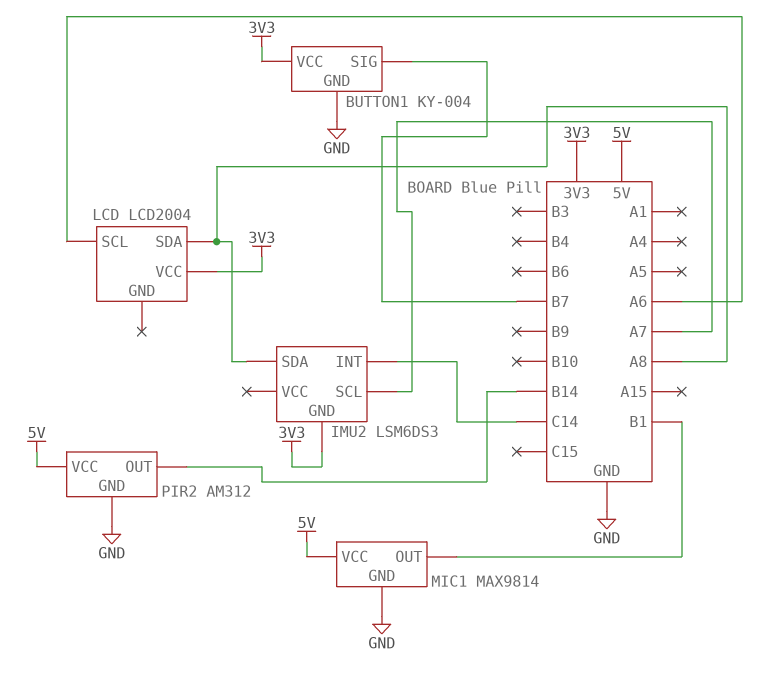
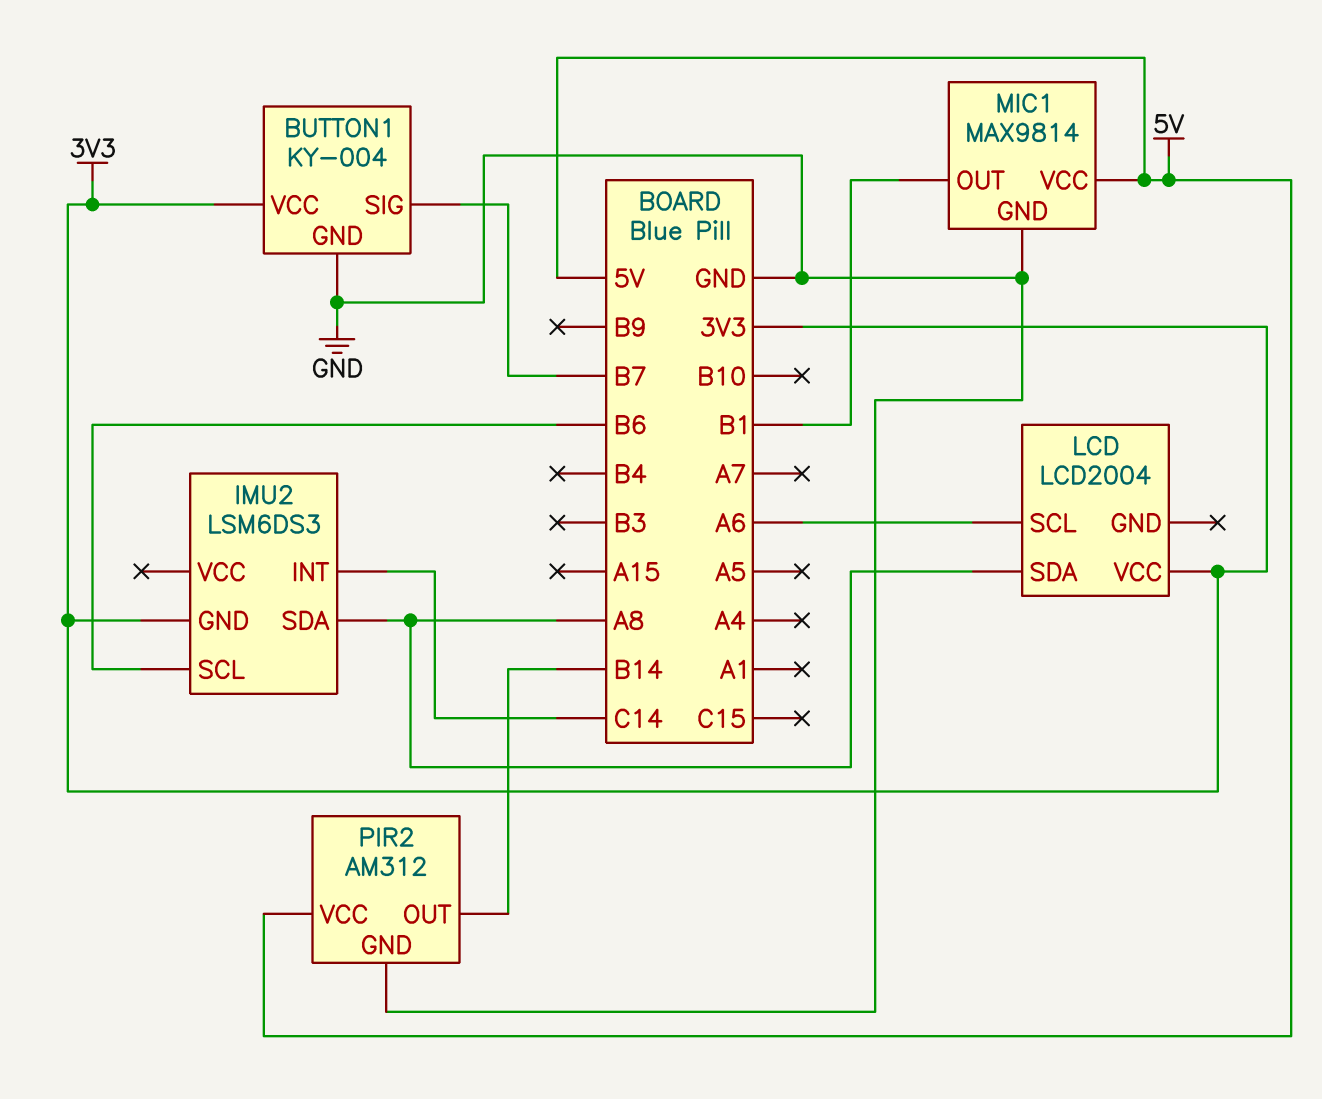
IMU2 pin SCL: A7 -> B6

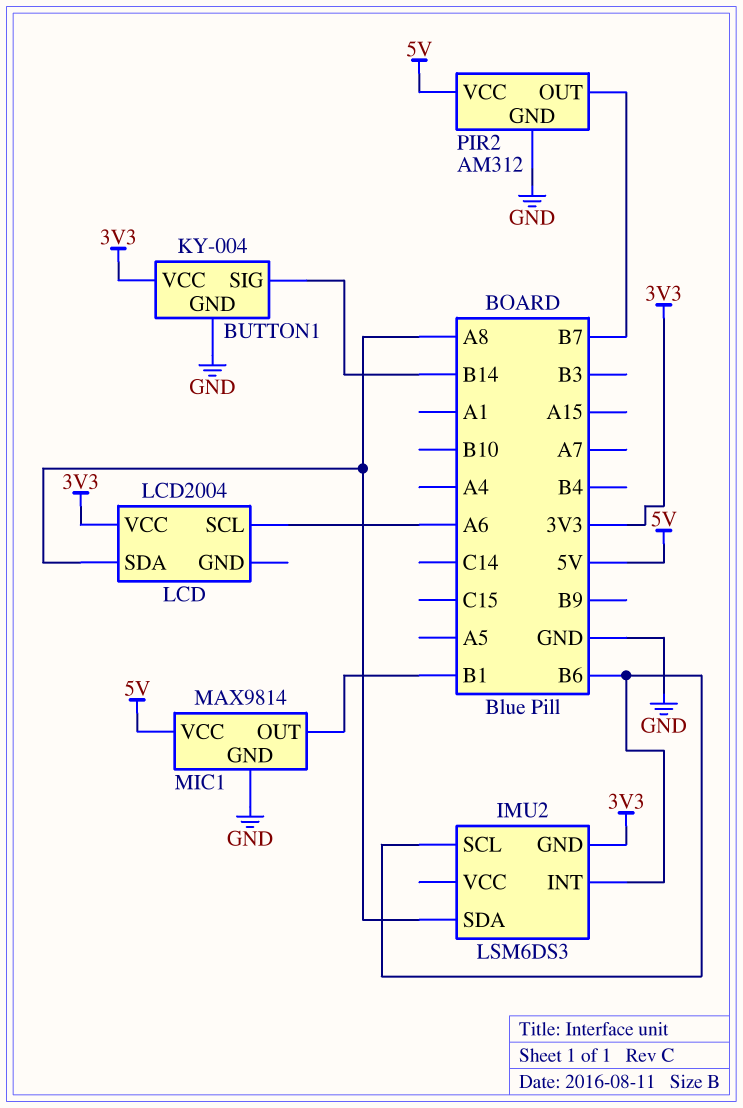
BUTTON1 pin SIG: B7 -> B14
IMU2 pin INT: C14 -> B6
PIR2 pin OUT: B14 -> B7

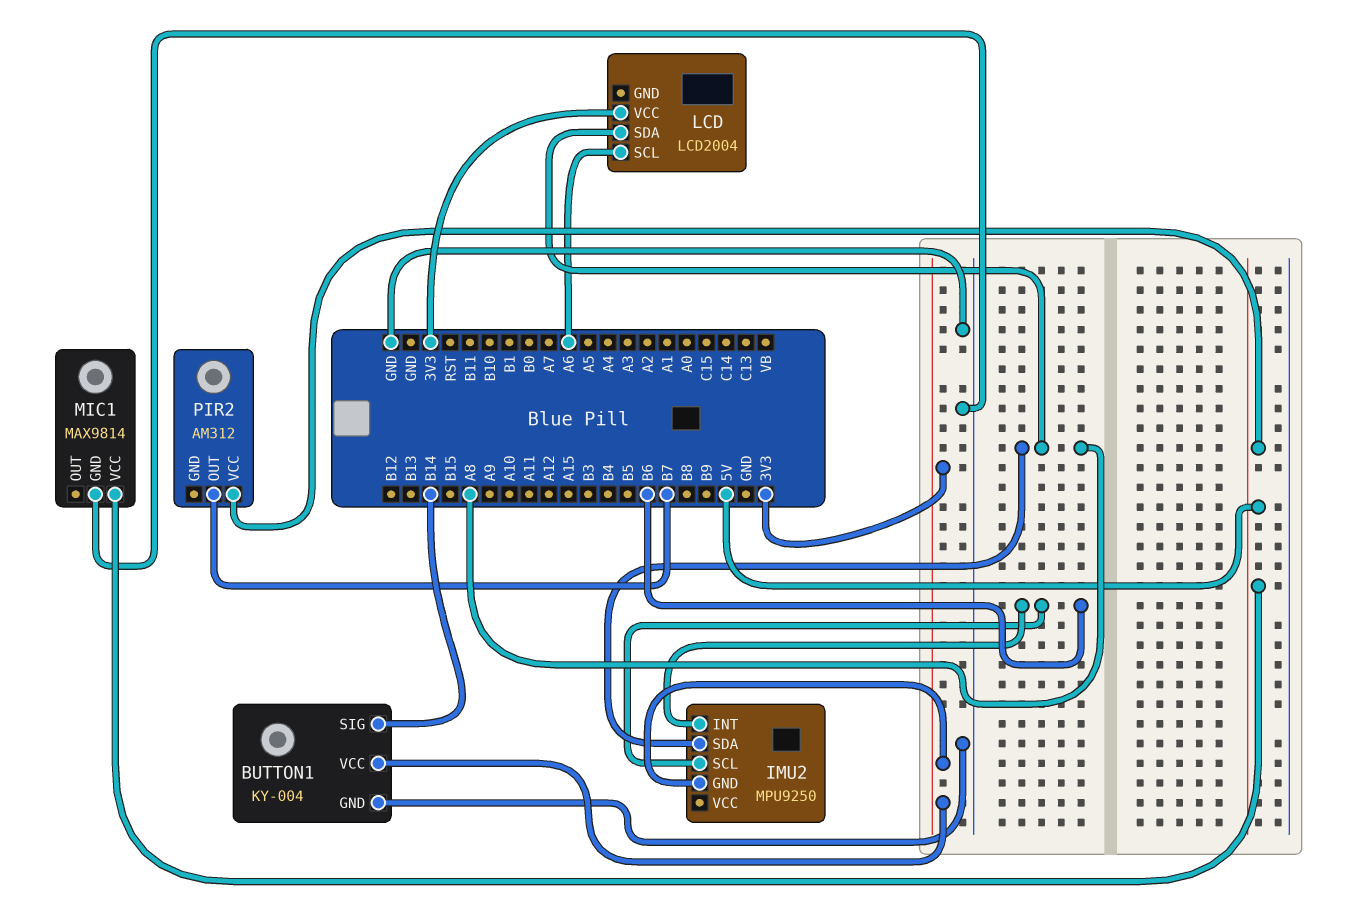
IMU2: LSM6DS3 -> MPU9250
MIC1 pin OUT: B1 -> none
PIR2 pin GND: GND -> none

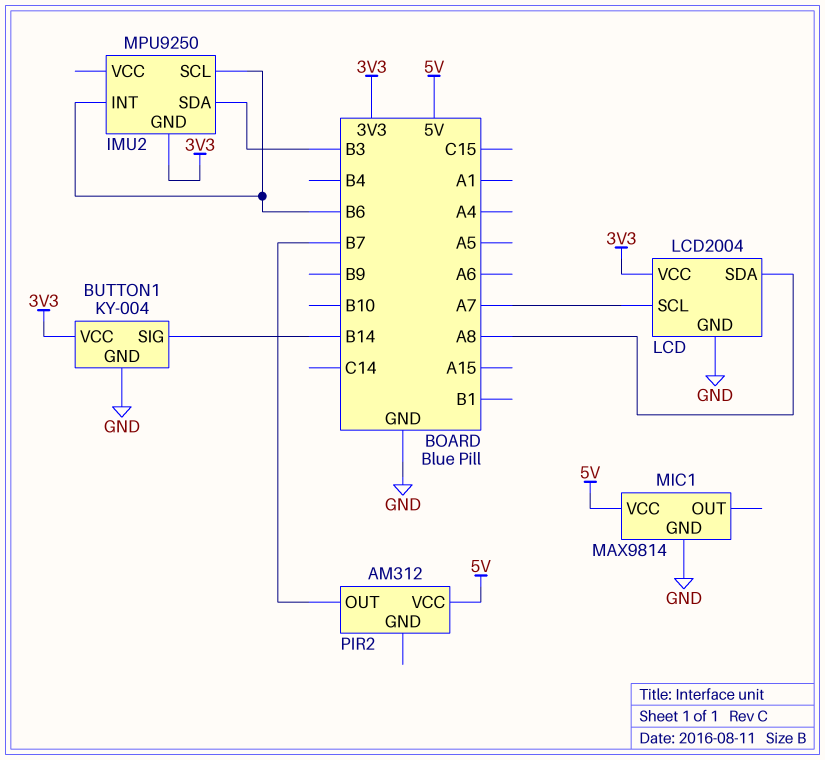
IMU2 pin SDA: A8 -> B3
LCD pin GND: none -> GND
LCD pin SCL: A6 -> A7

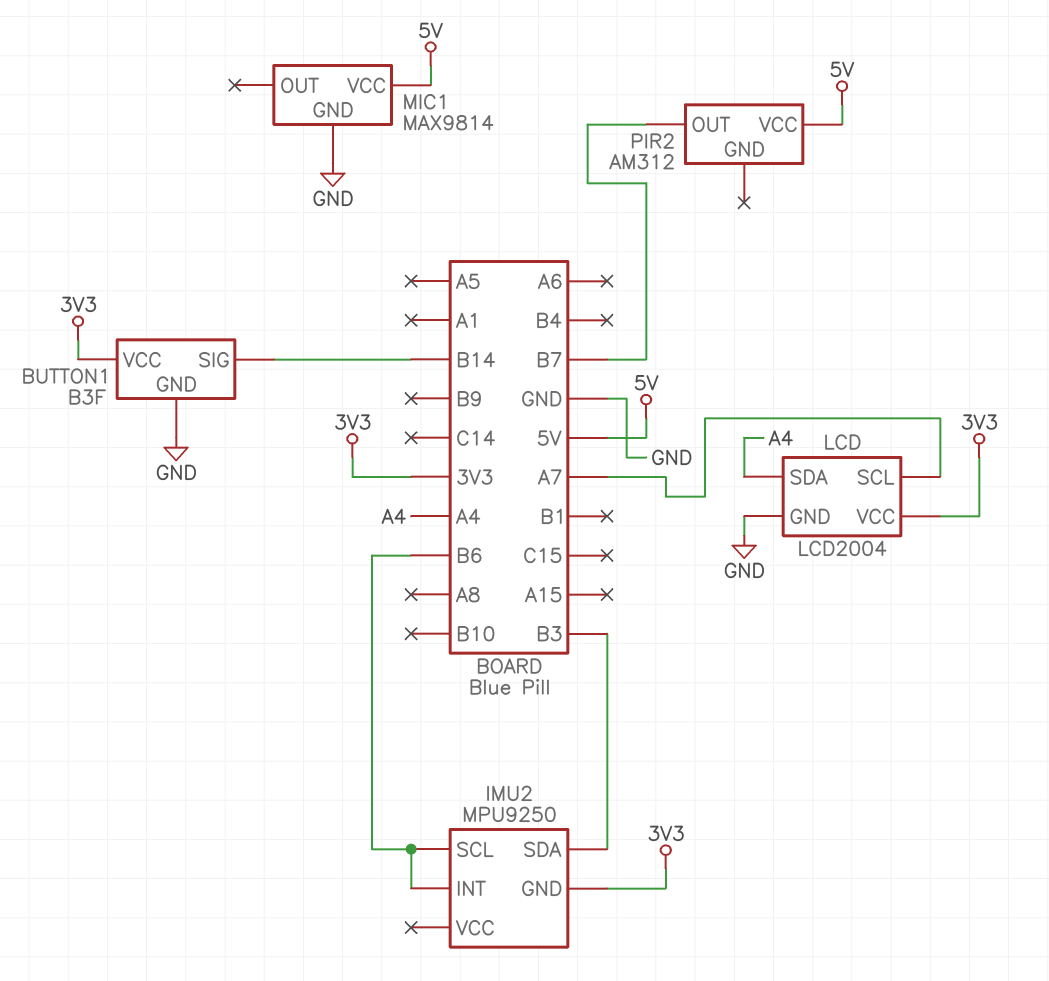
BUTTON1: KY-004 -> B3F
LCD pin SDA: A8 -> A4

